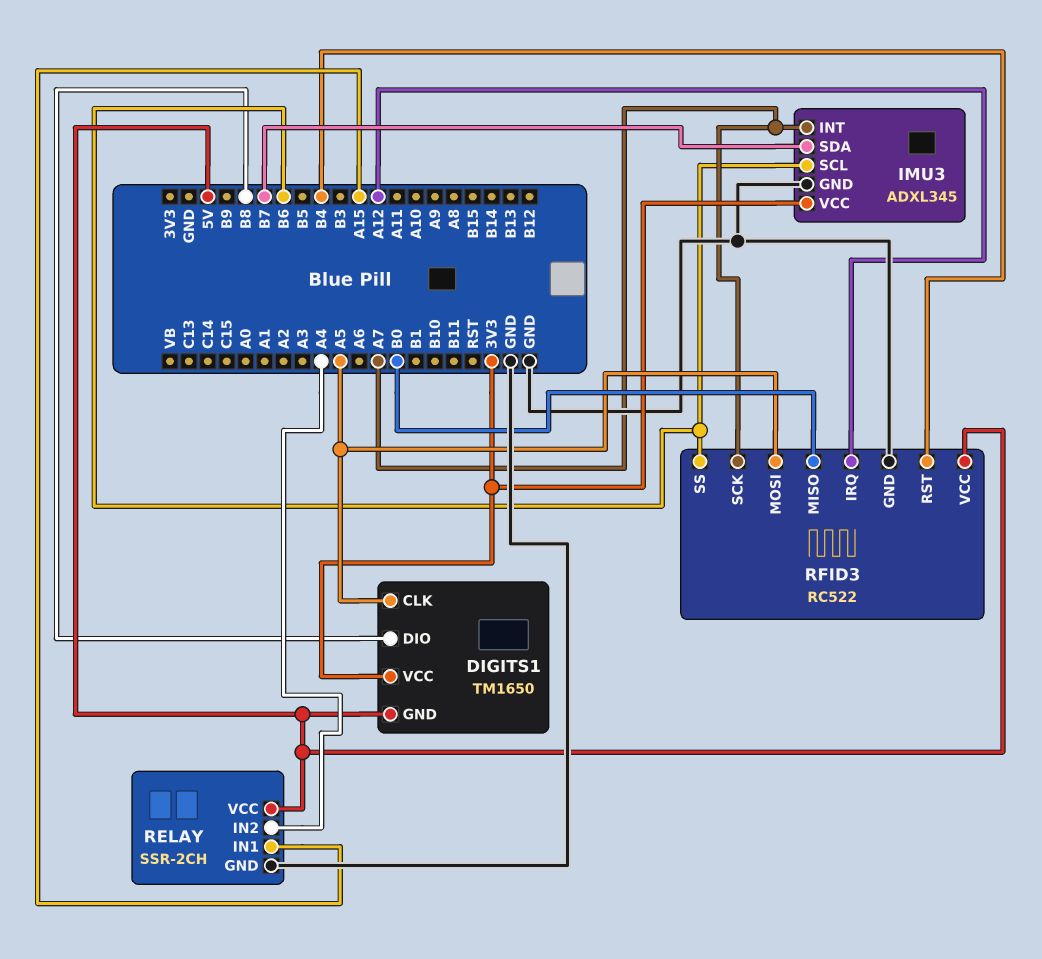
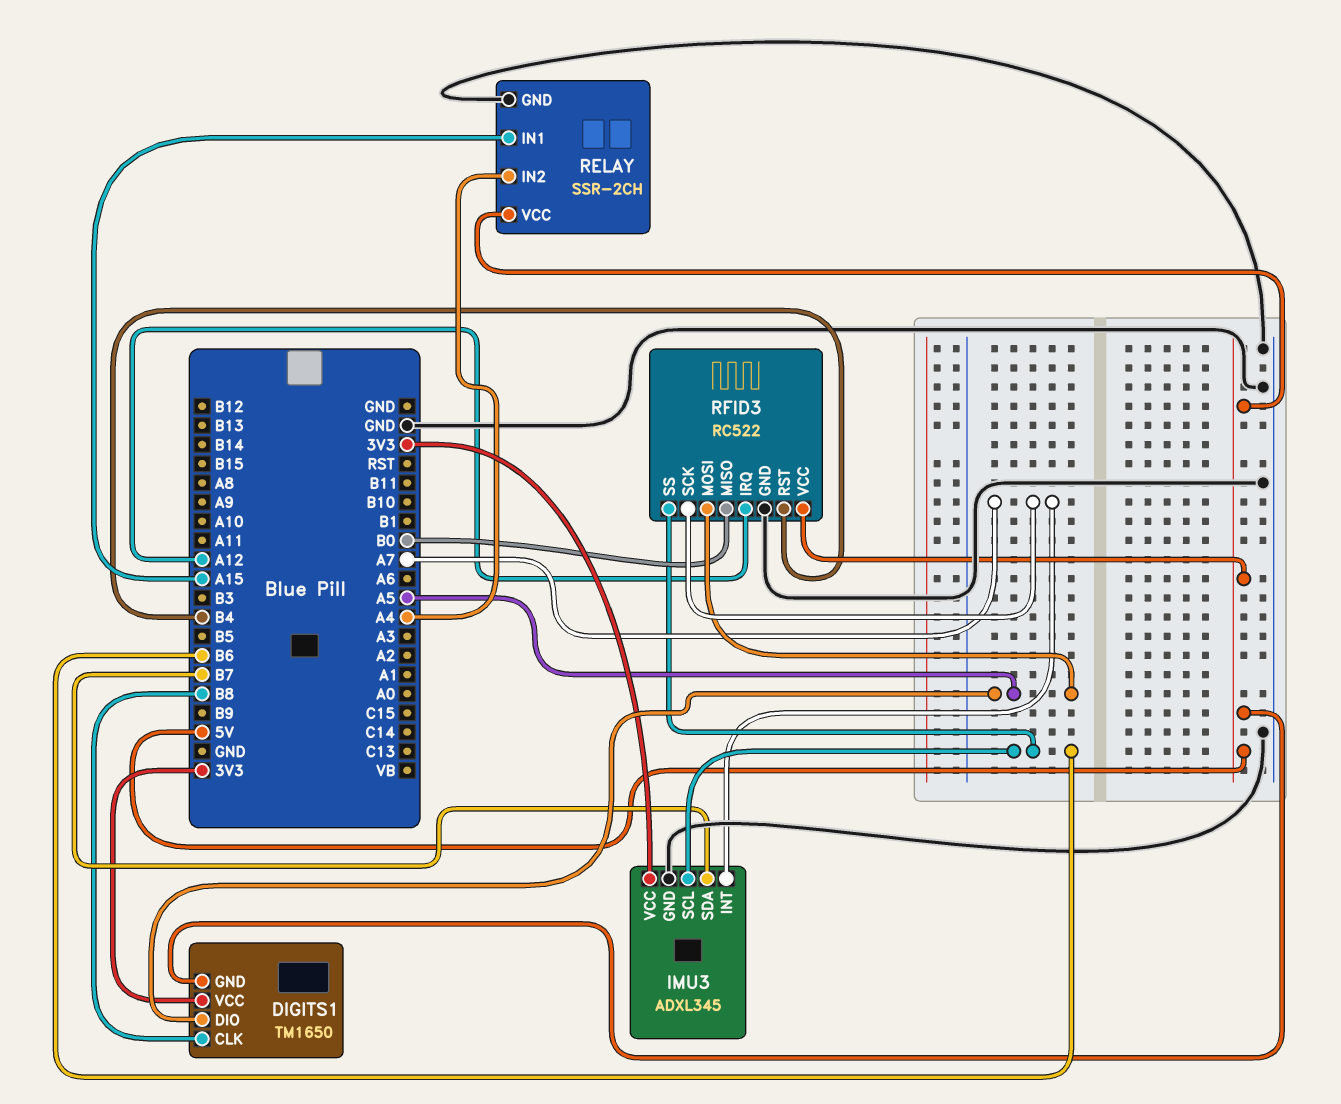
DIGITS1 pin CLK: A5 -> B8
DIGITS1 pin DIO: B8 -> A5

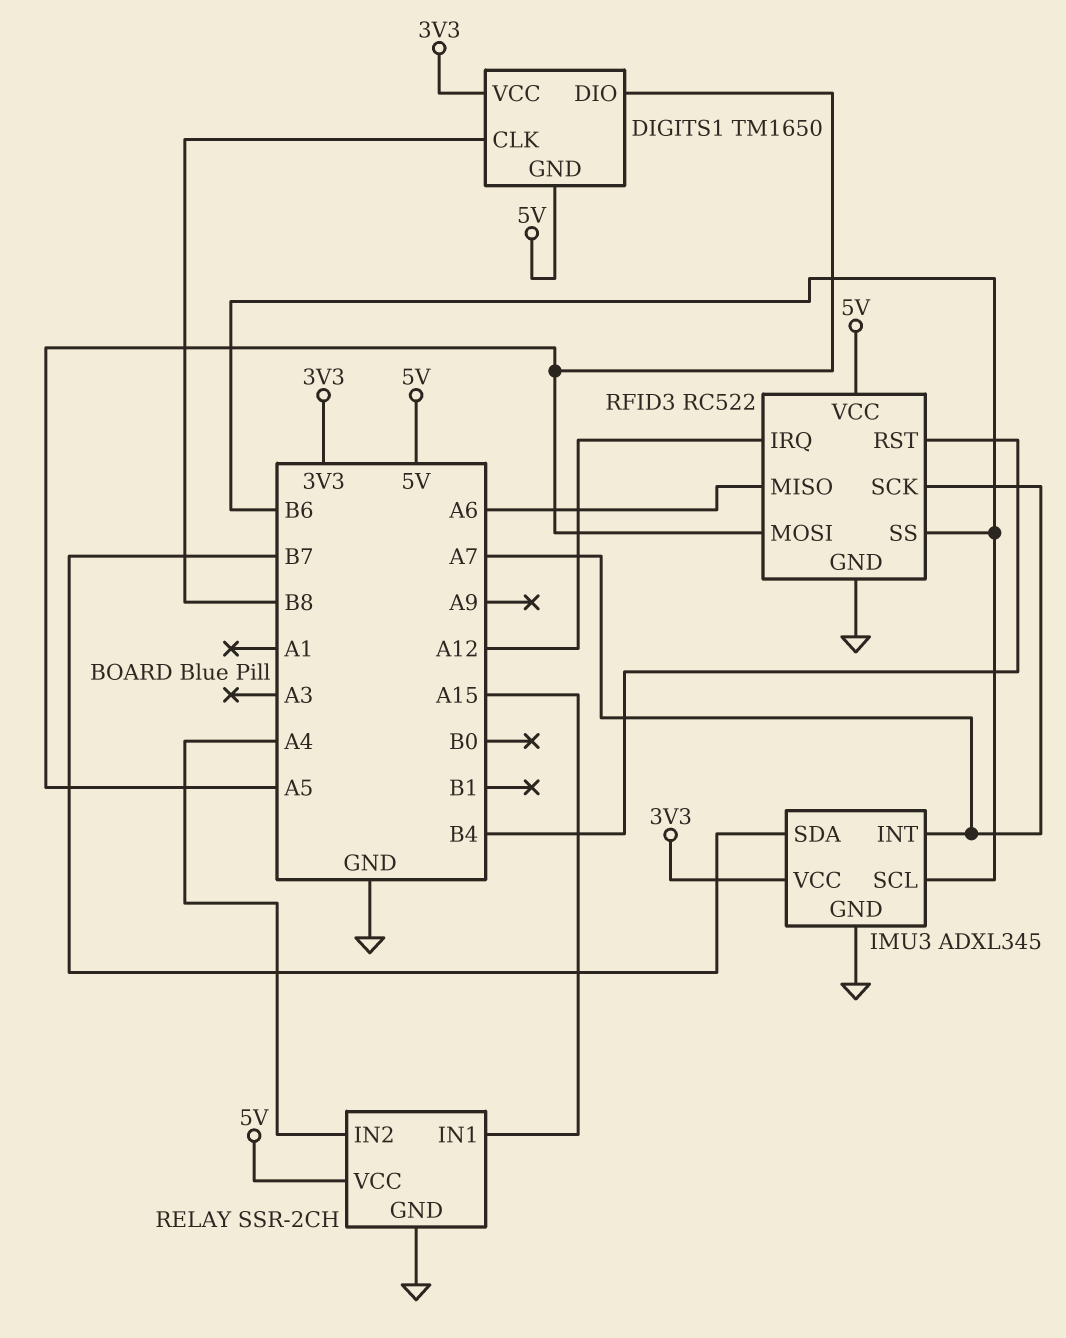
RFID3 pin MISO: B0 -> A6

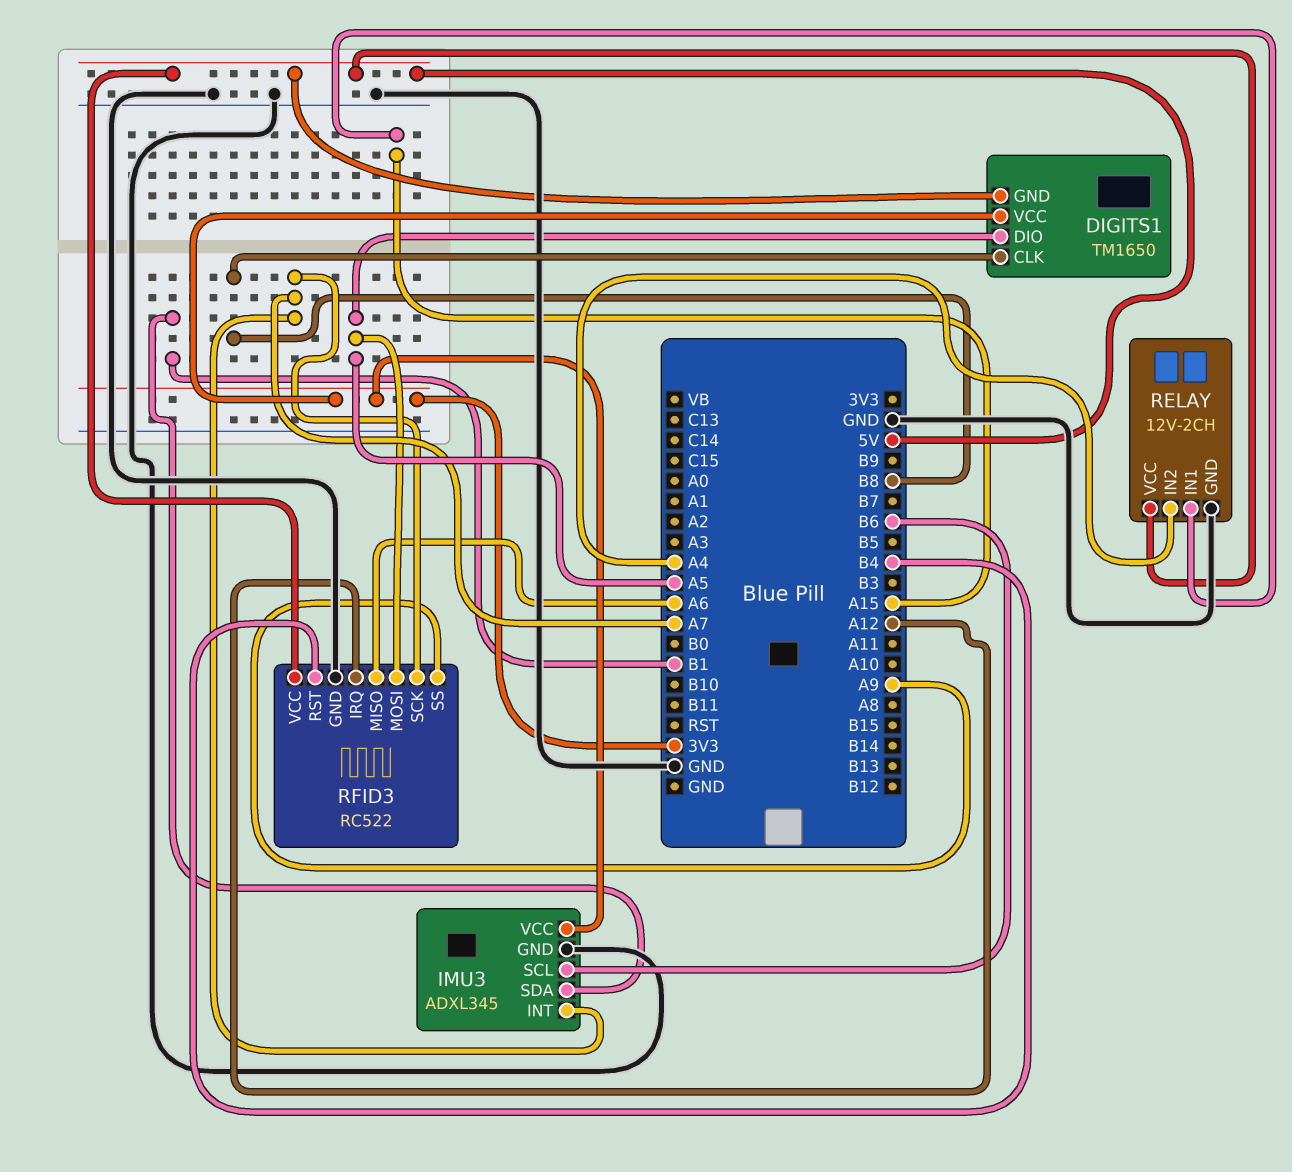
IMU3 pin SDA: B7 -> B1
RELAY: SSR-2CH -> 12V-2CH
RFID3 pin SS: B6 -> A9

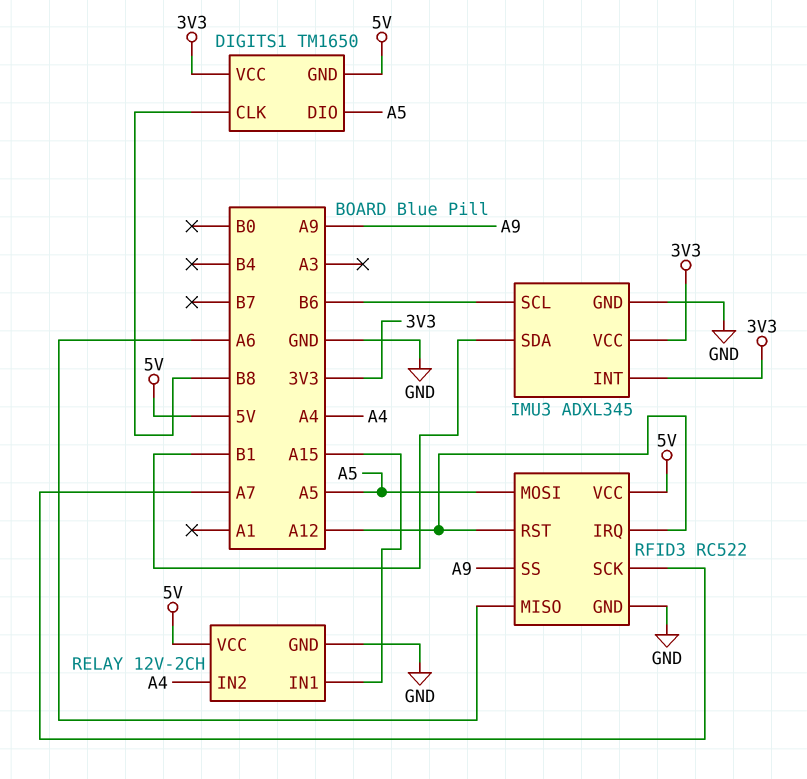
IMU3 pin INT: A7 -> 3V3
RFID3 pin RST: B4 -> A12

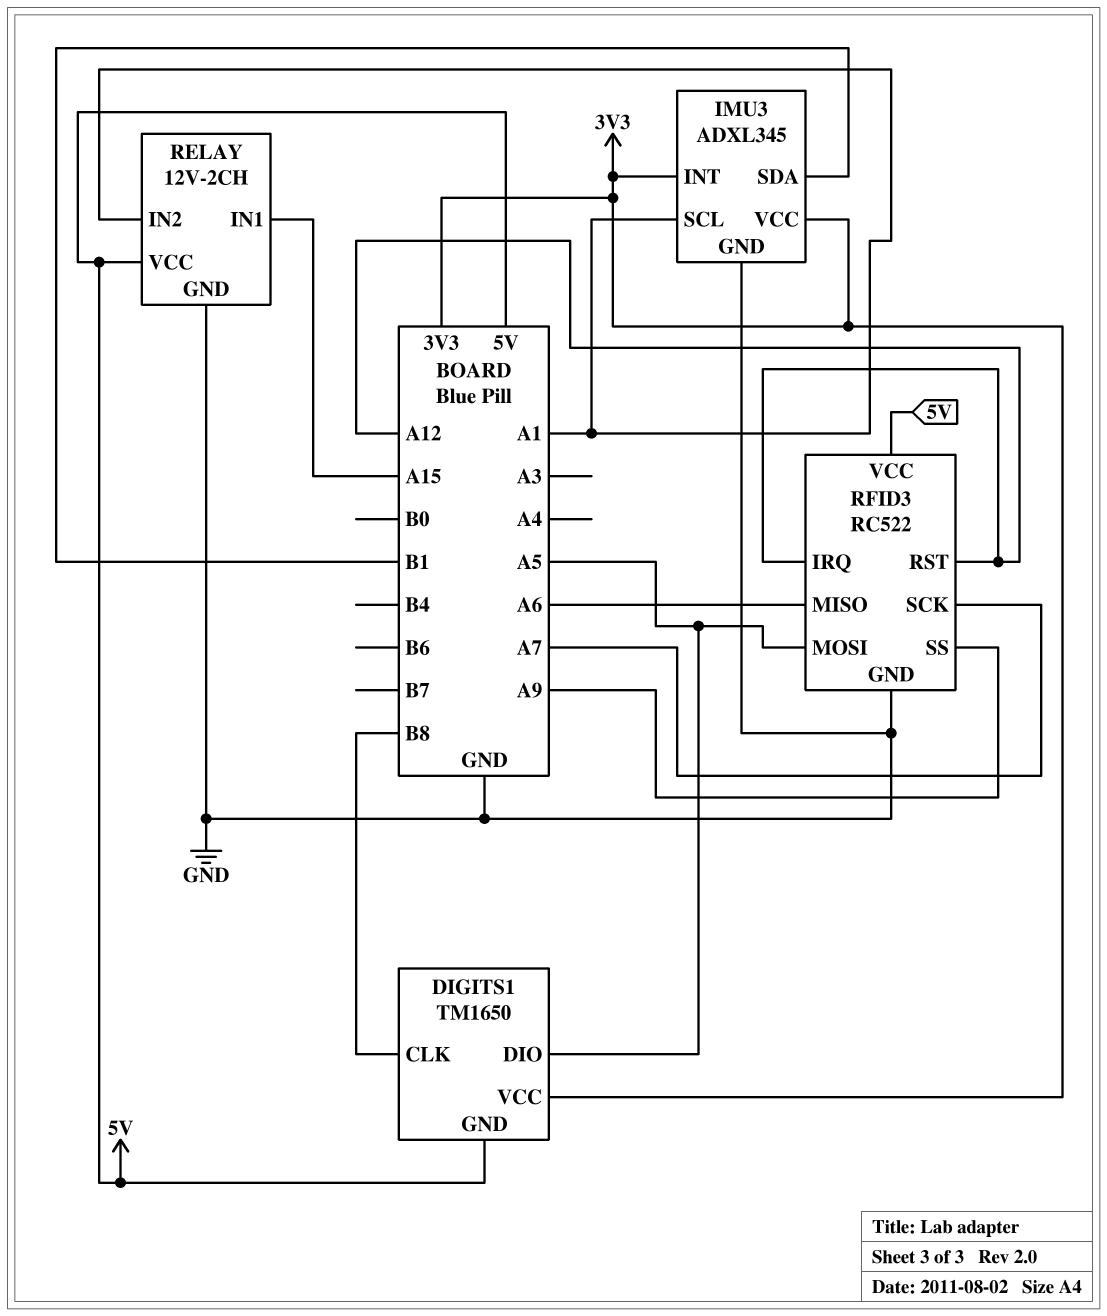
IMU3 pin SCL: B6 -> A1
RELAY pin IN2: A4 -> A1

